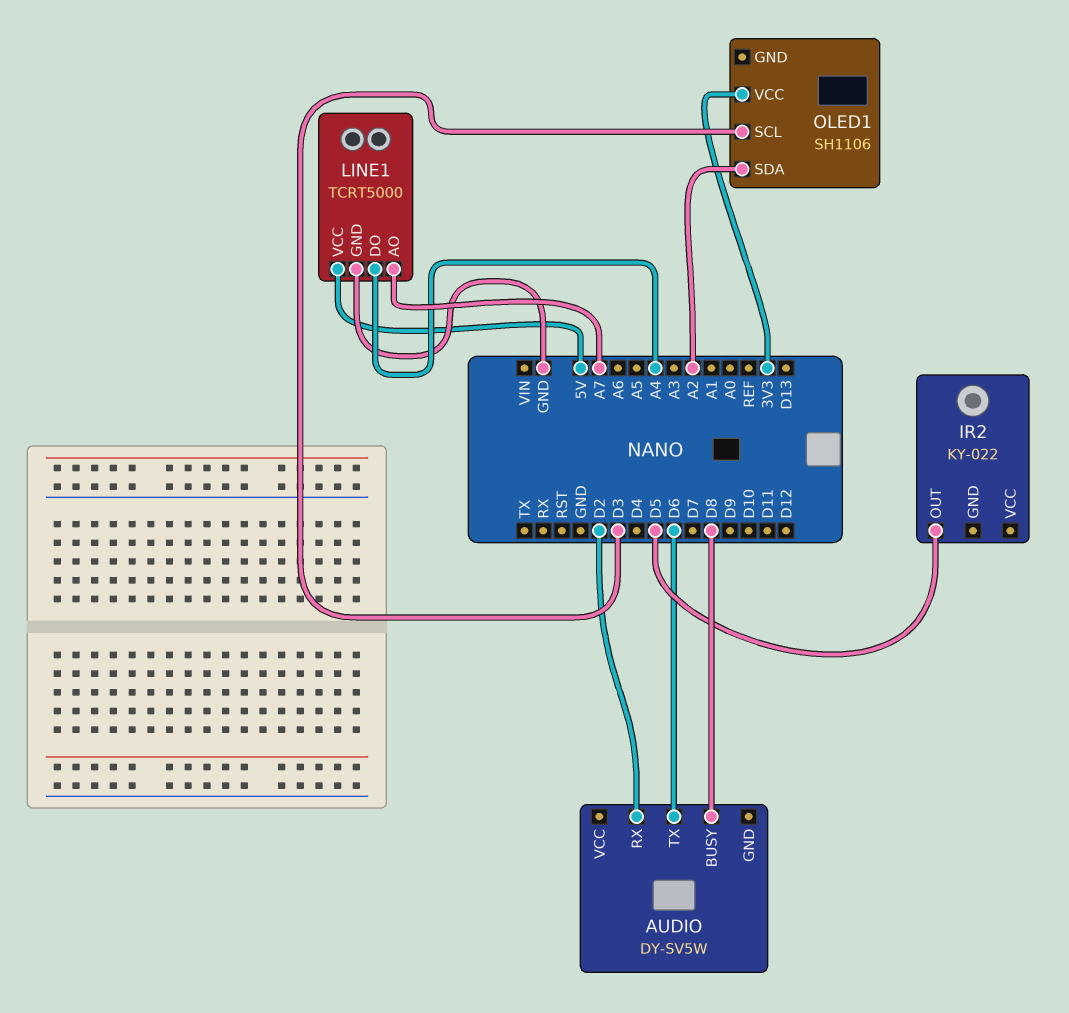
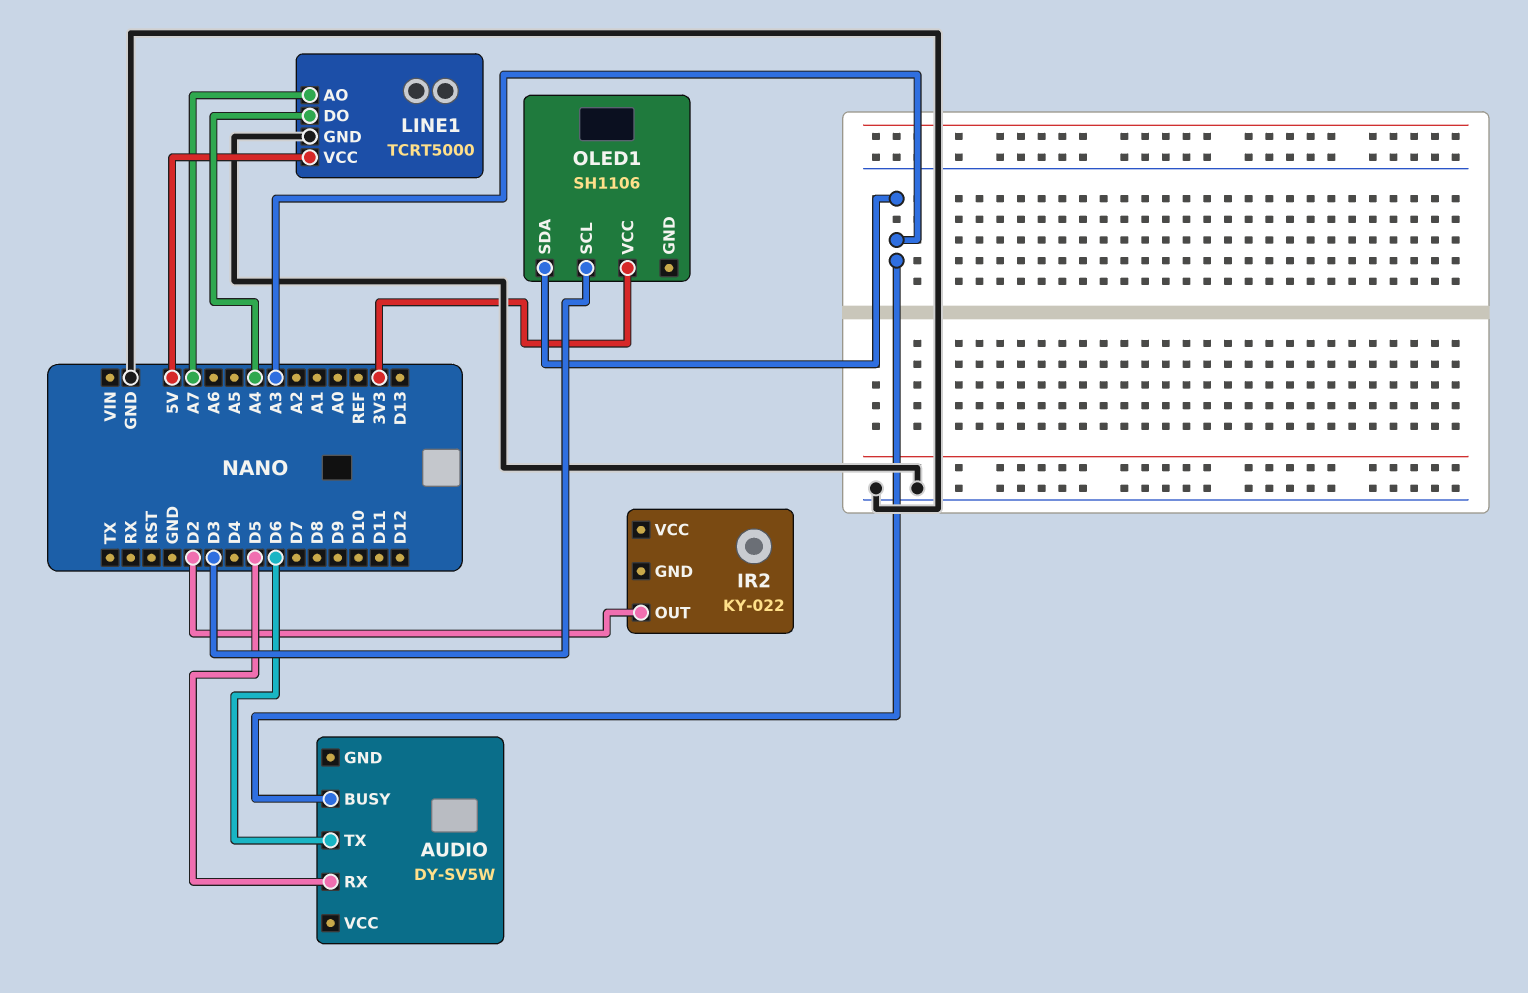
AUDIO pin BUSY: D8 -> A3
AUDIO pin RX: D2 -> D5
IR2 pin OUT: D5 -> D2
OLED1 pin SDA: A2 -> A3

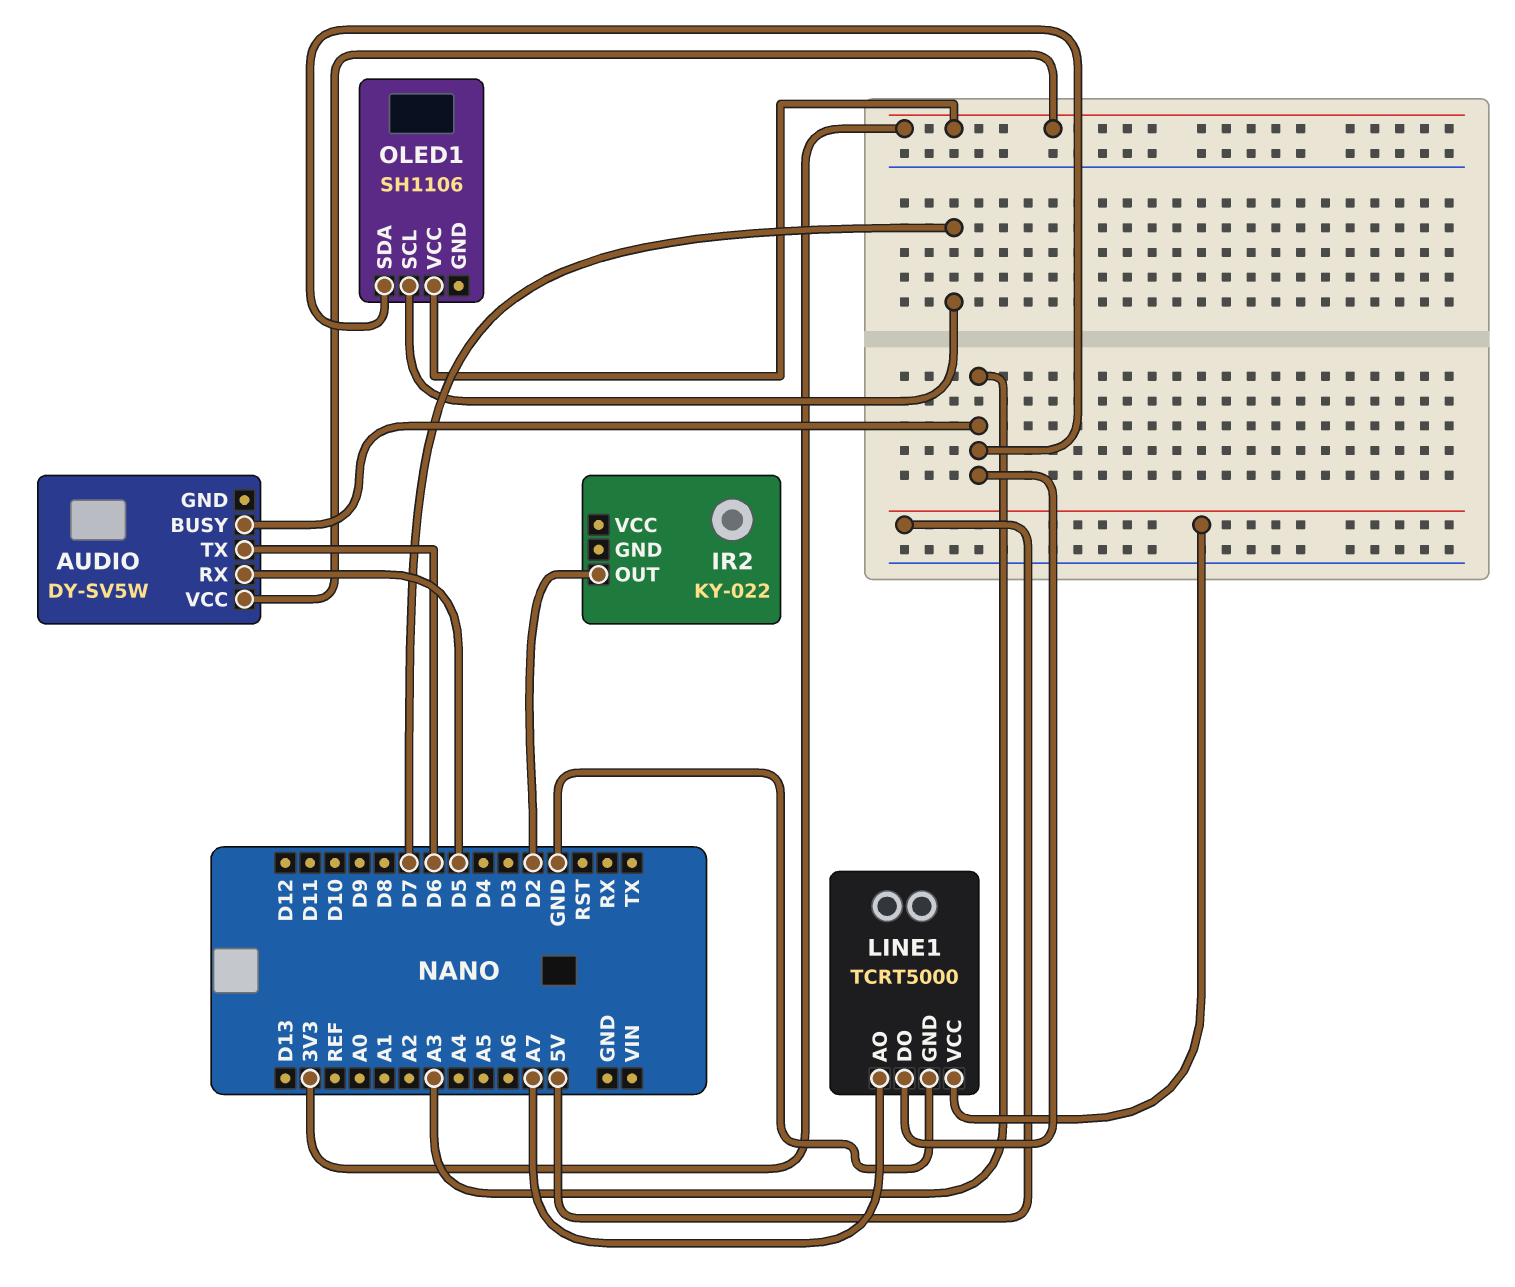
AUDIO pin VCC: none -> 3V3
LINE1 pin DO: A4 -> A3
OLED1 pin SCL: D3 -> D7

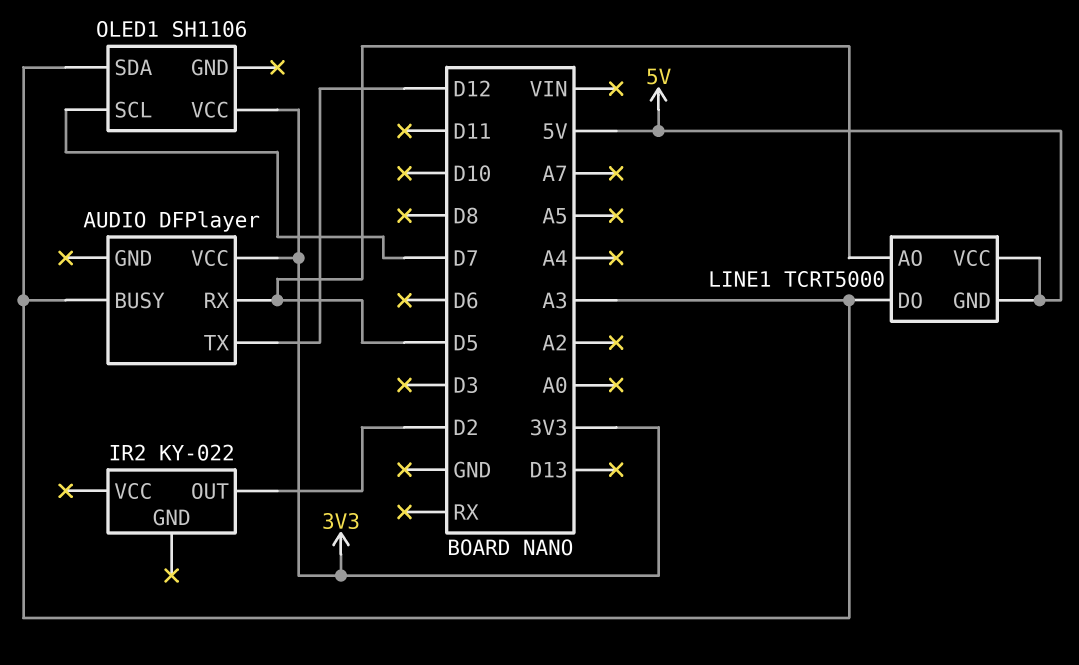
AUDIO: DY-SV5W -> DFPlayer
AUDIO pin TX: D6 -> D12
LINE1 pin AO: A7 -> D5
LINE1 pin GND: GND -> 5V

